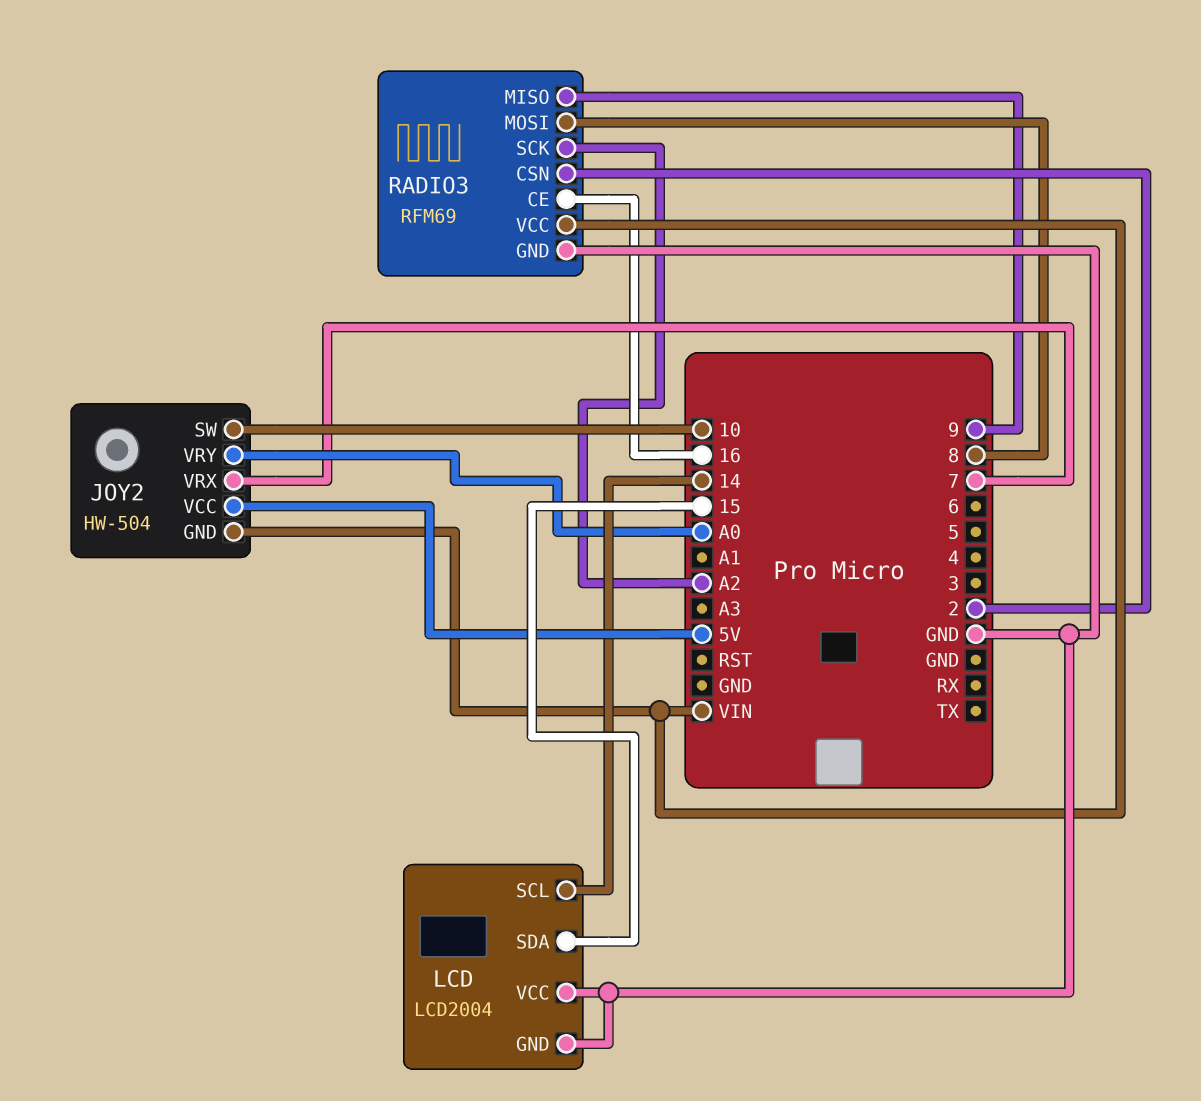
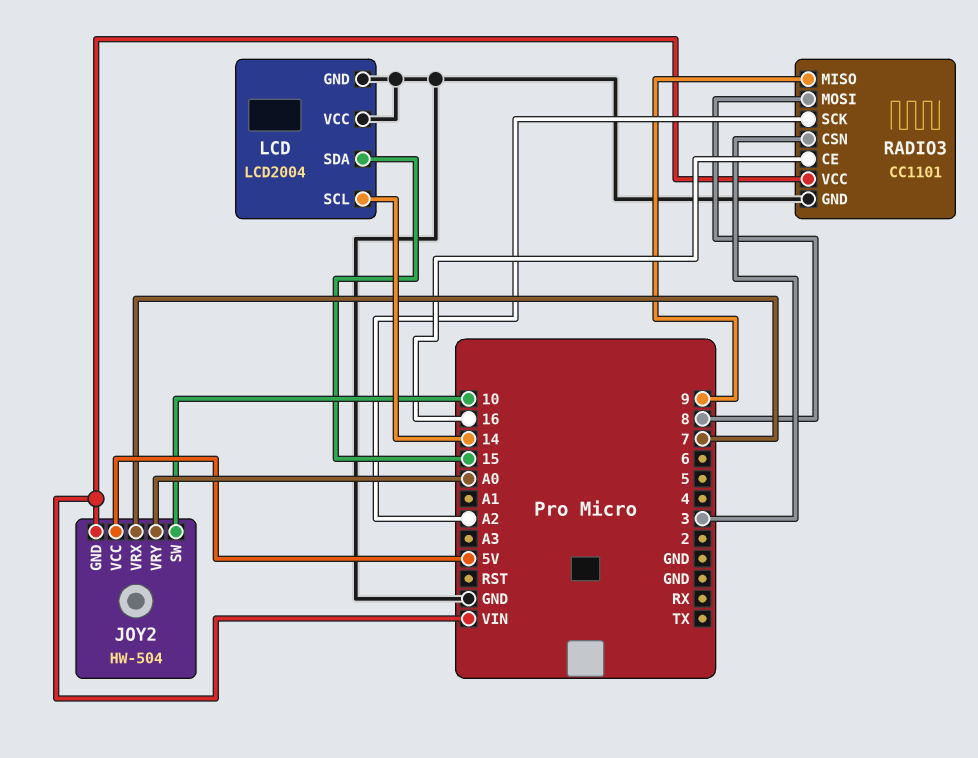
RADIO3: RFM69 -> CC1101
RADIO3 pin CSN: 2 -> 3

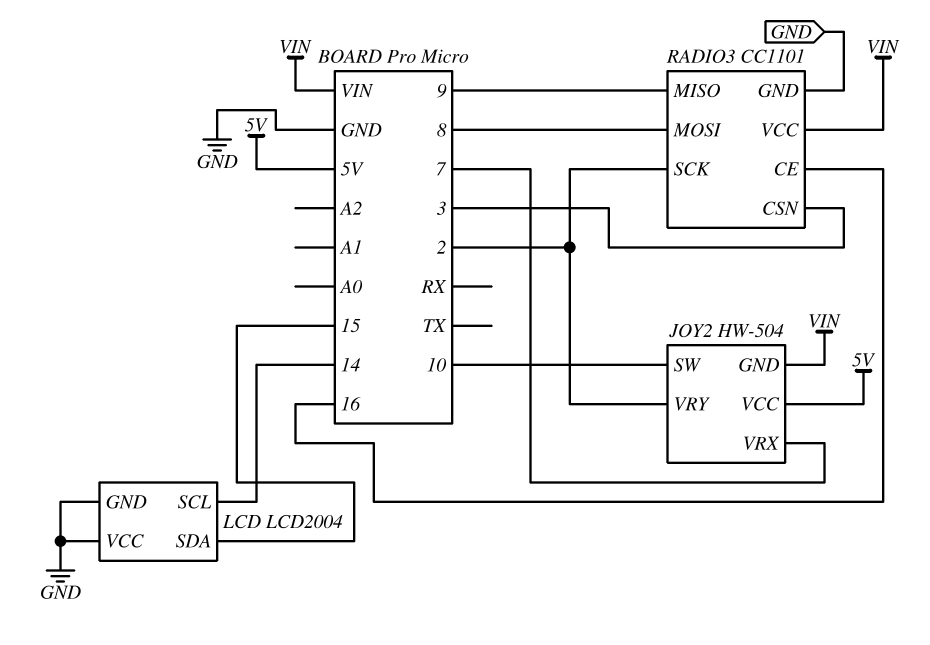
JOY2 pin VRY: A0 -> 2
RADIO3 pin SCK: A2 -> 2

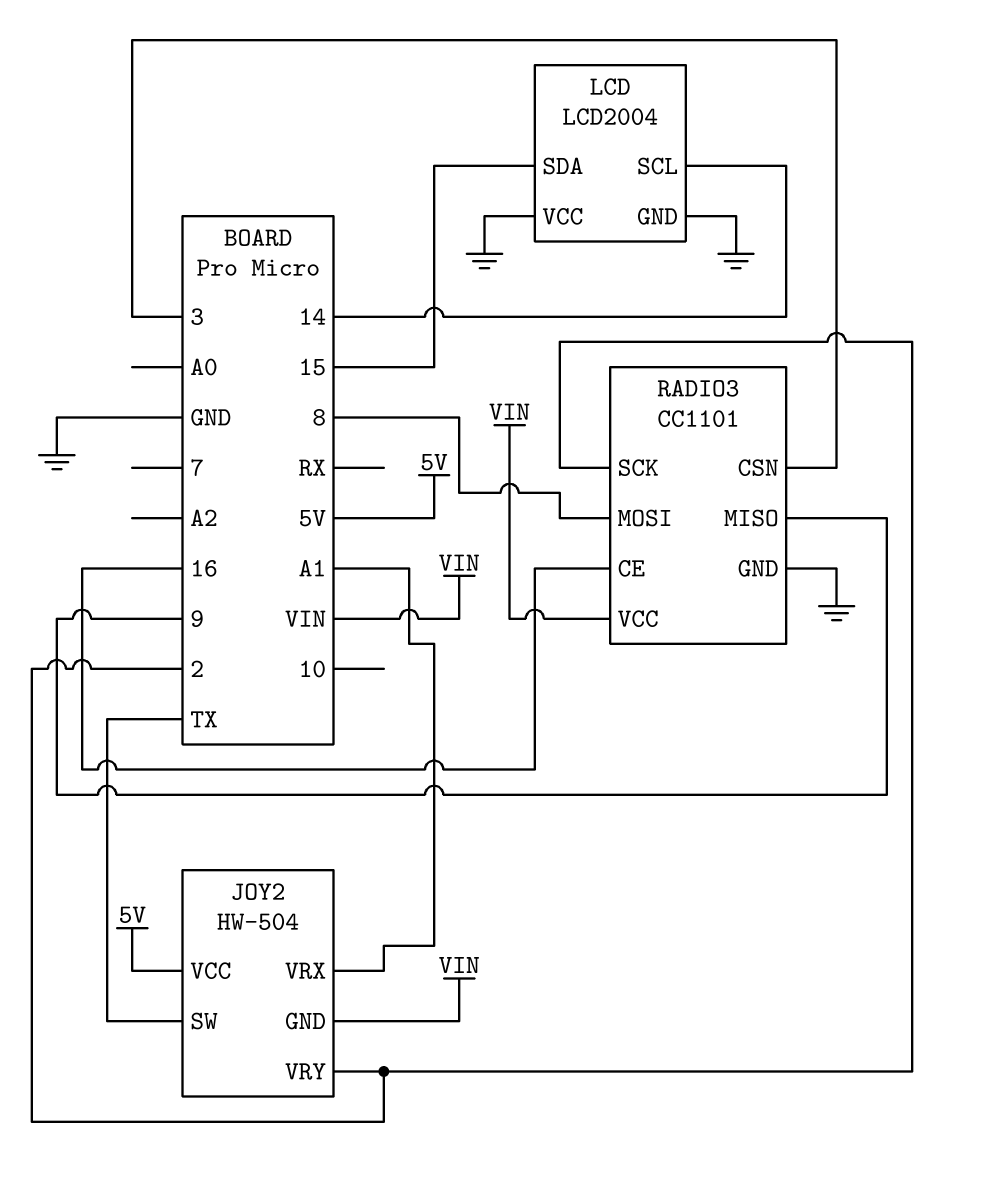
JOY2 pin SW: 10 -> TX
JOY2 pin VRX: 7 -> A1

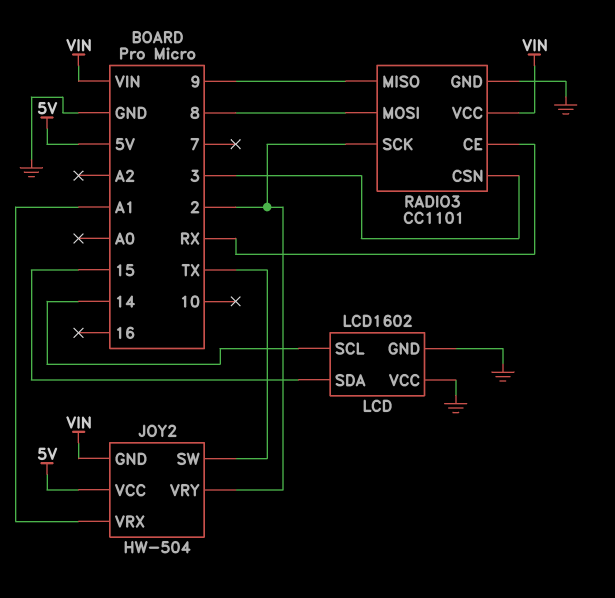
LCD: LCD2004 -> LCD1602
RADIO3 pin CE: 16 -> RX

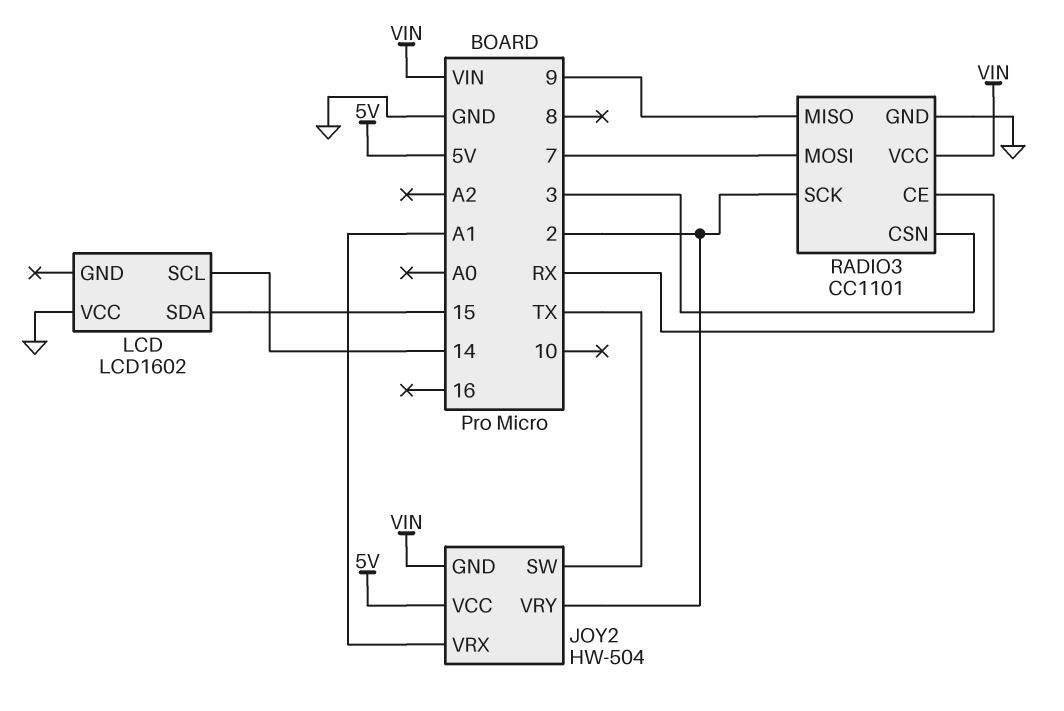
LCD pin GND: GND -> none
RADIO3 pin MOSI: 8 -> 7

